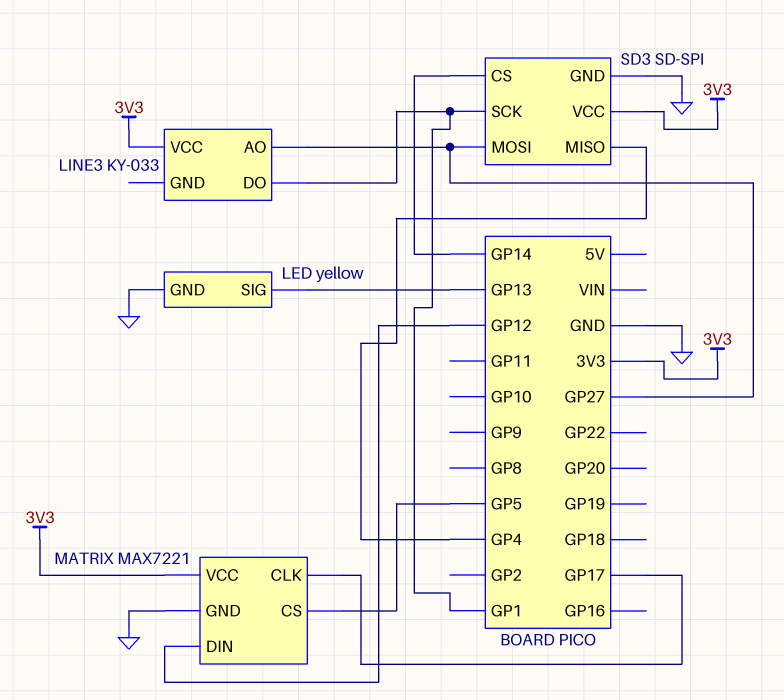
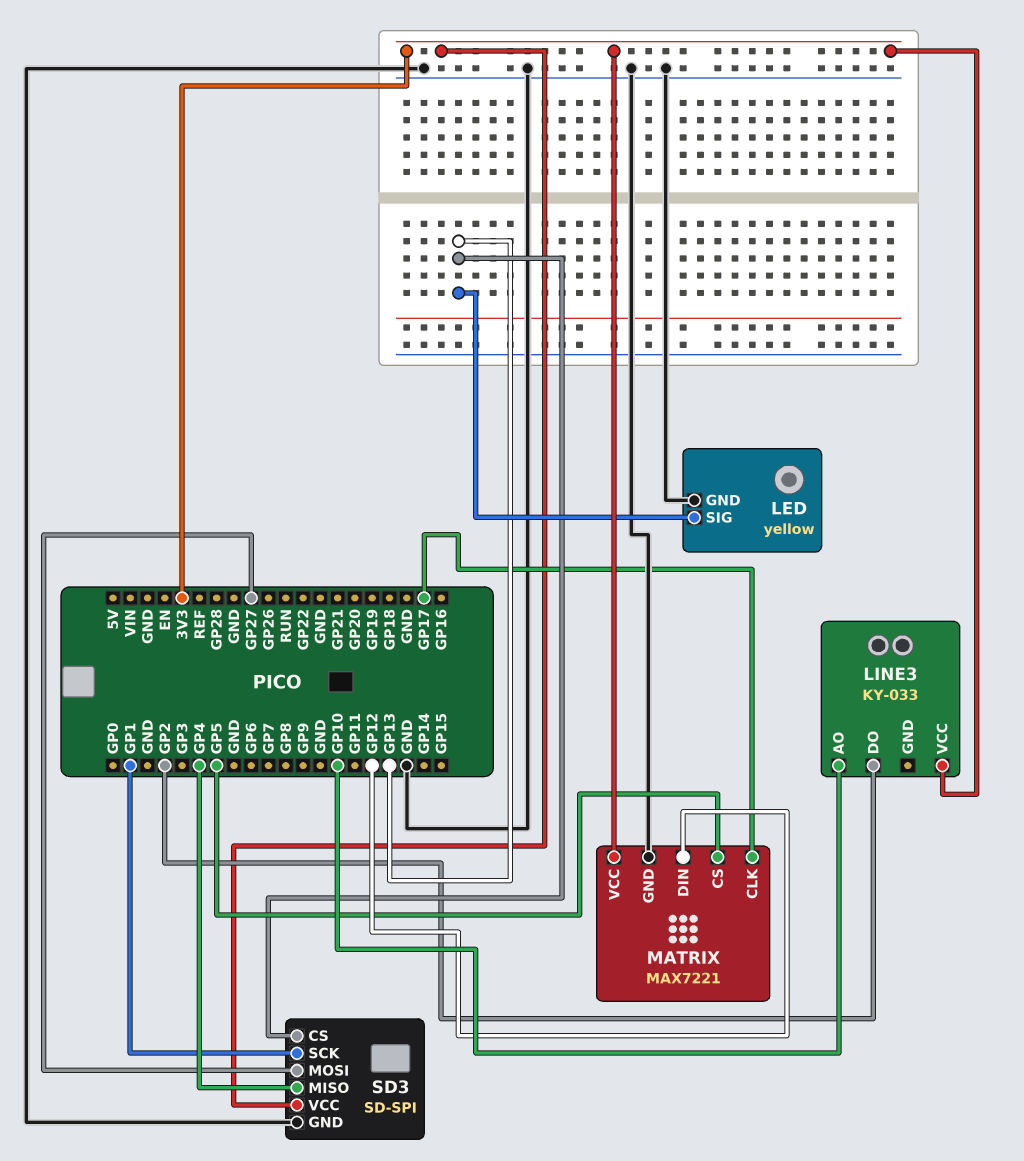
LINE3 pin AO: GP27 -> GP10
LINE3 pin DO: GP1 -> GP2
SD3 pin CS: GP14 -> GP13

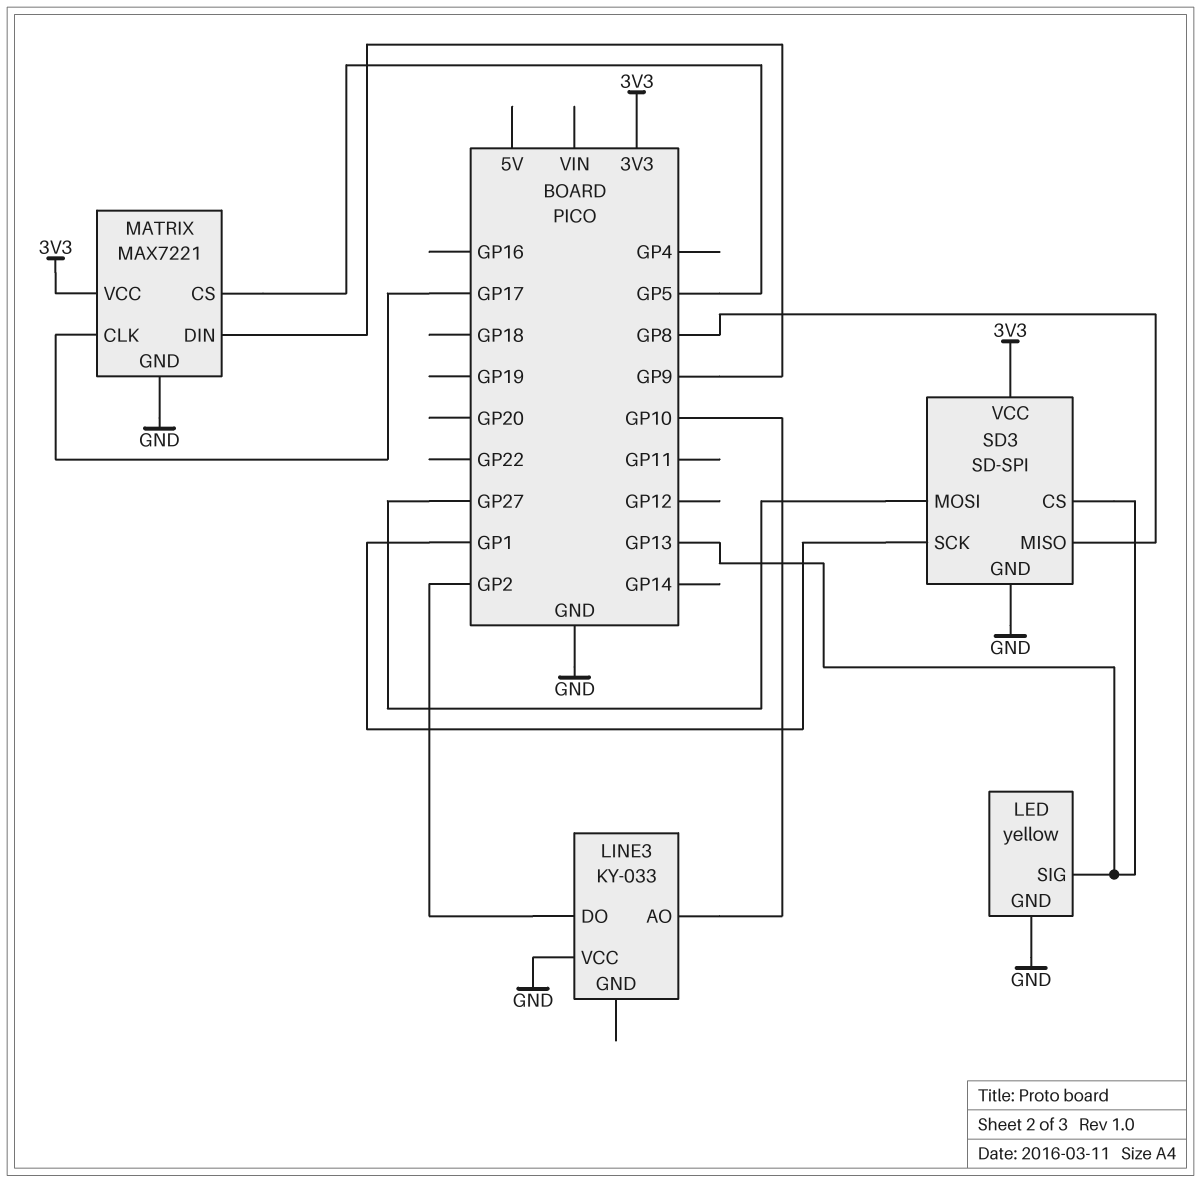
LINE3 pin VCC: 3V3 -> GND
MATRIX pin DIN: GP12 -> GP9
SD3 pin MISO: GP4 -> GP8

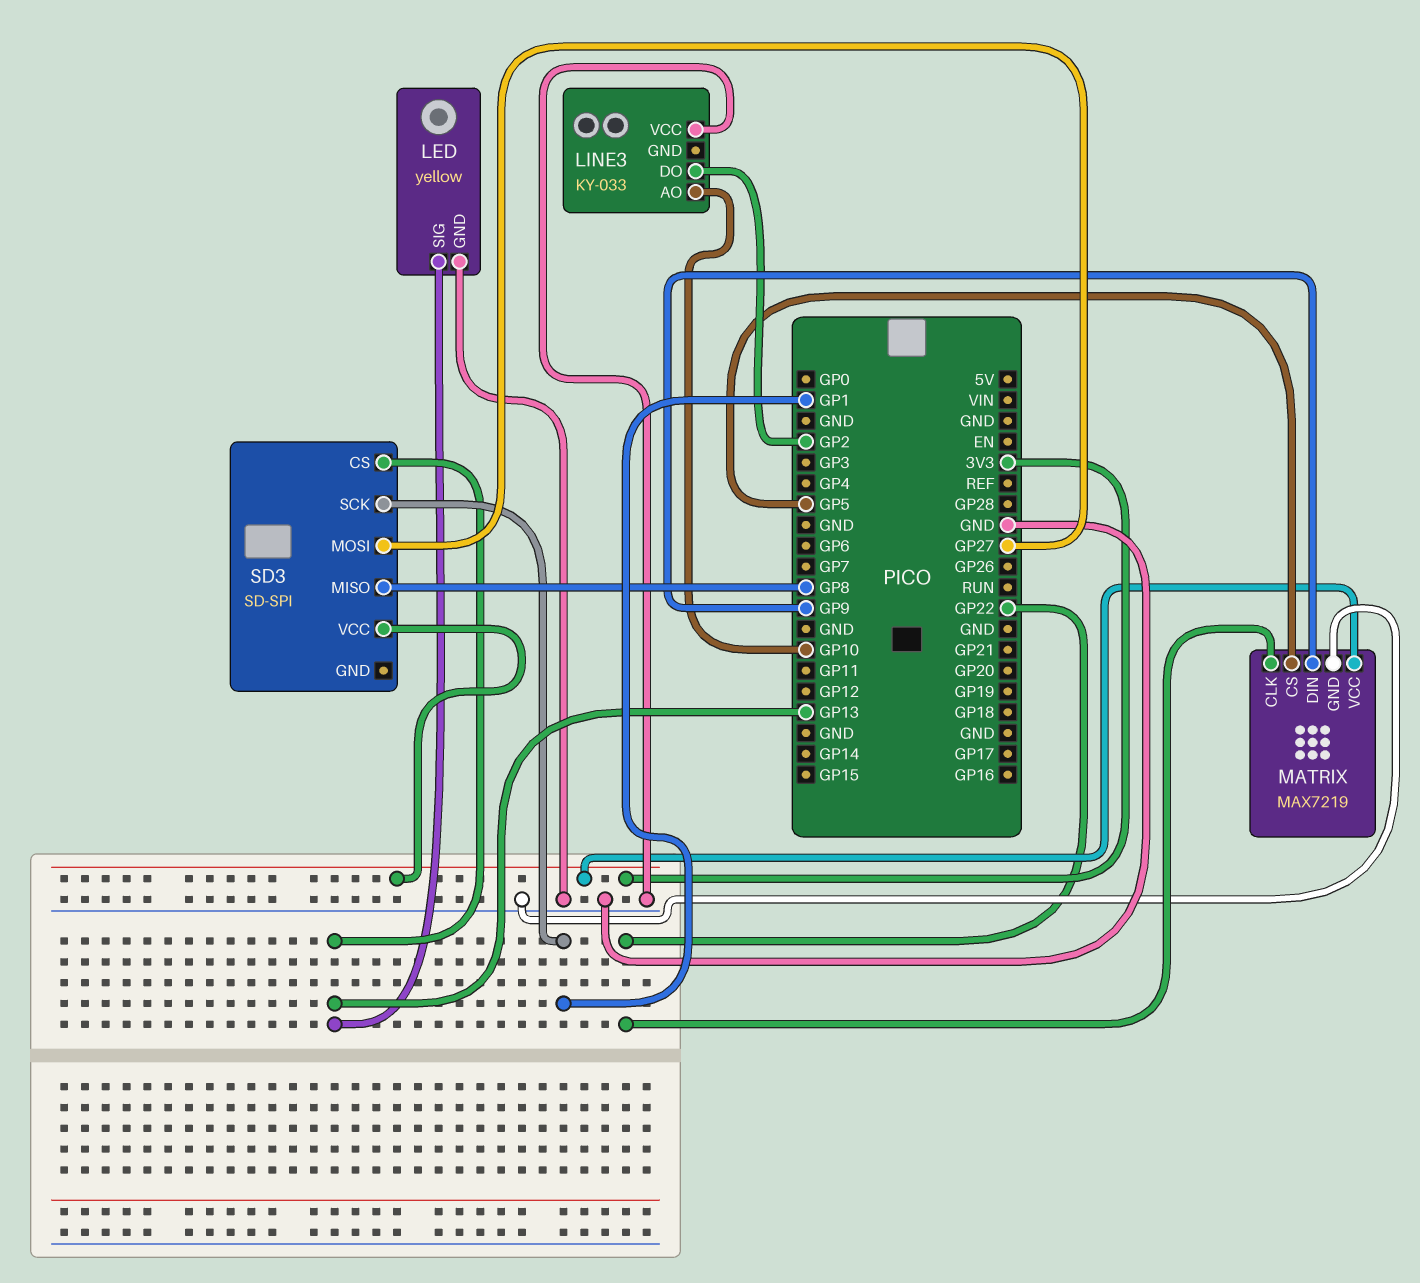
MATRIX: MAX7221 -> MAX7219
MATRIX pin CLK: GP17 -> GP22
SD3 pin GND: GND -> none

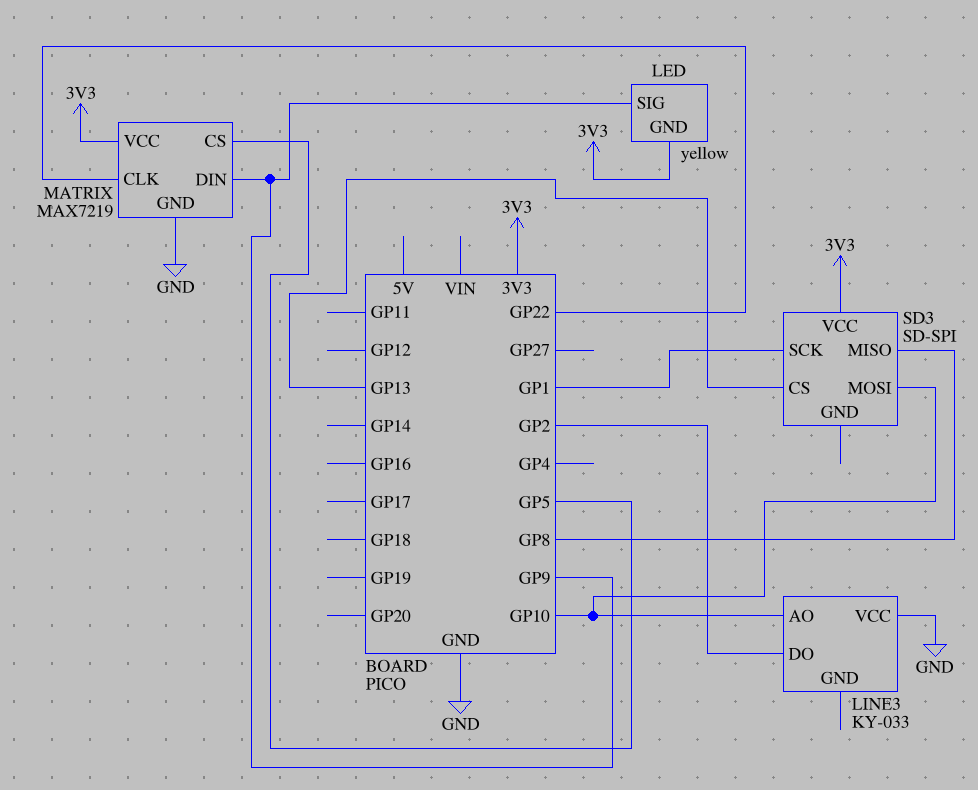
LED pin GND: GND -> 3V3
LED pin SIG: GP13 -> GP9
SD3 pin MOSI: GP27 -> GP10

